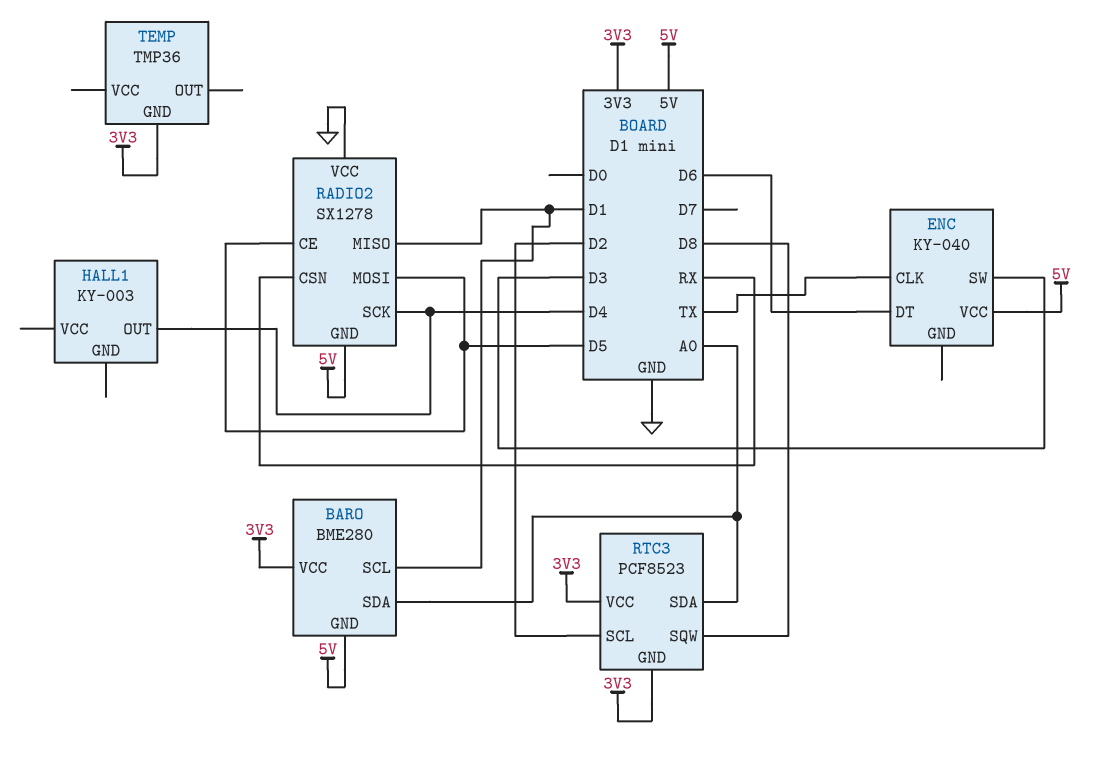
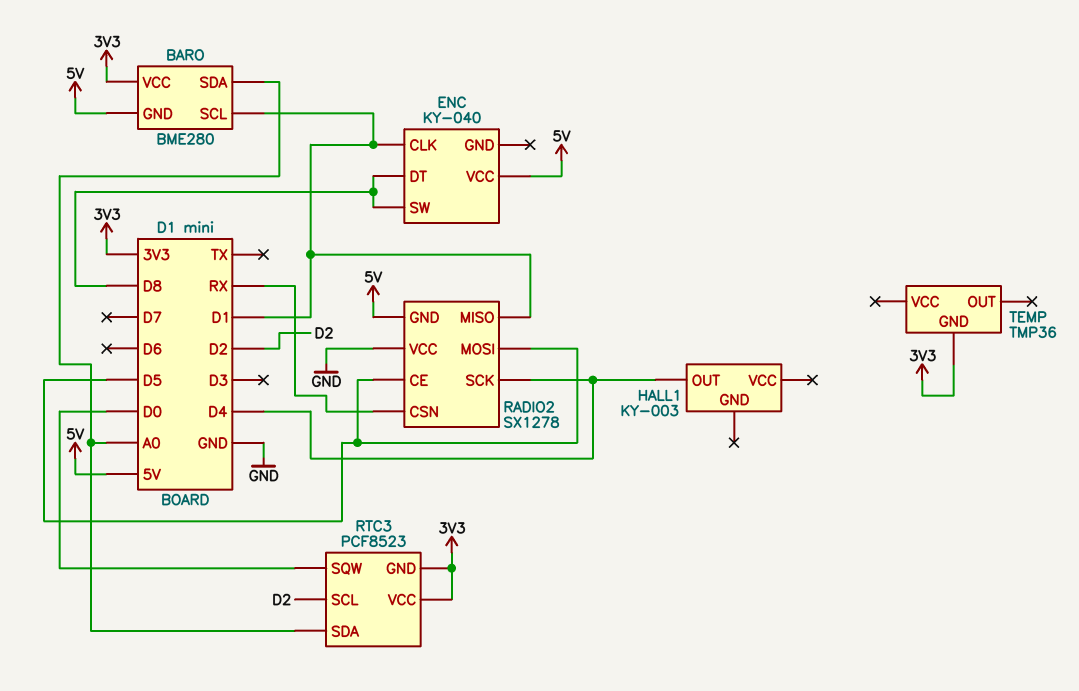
ENC pin CLK: TX -> D1
ENC pin DT: D6 -> D8
ENC pin SW: D3 -> D8
RTC3 pin SQW: D8 -> D0

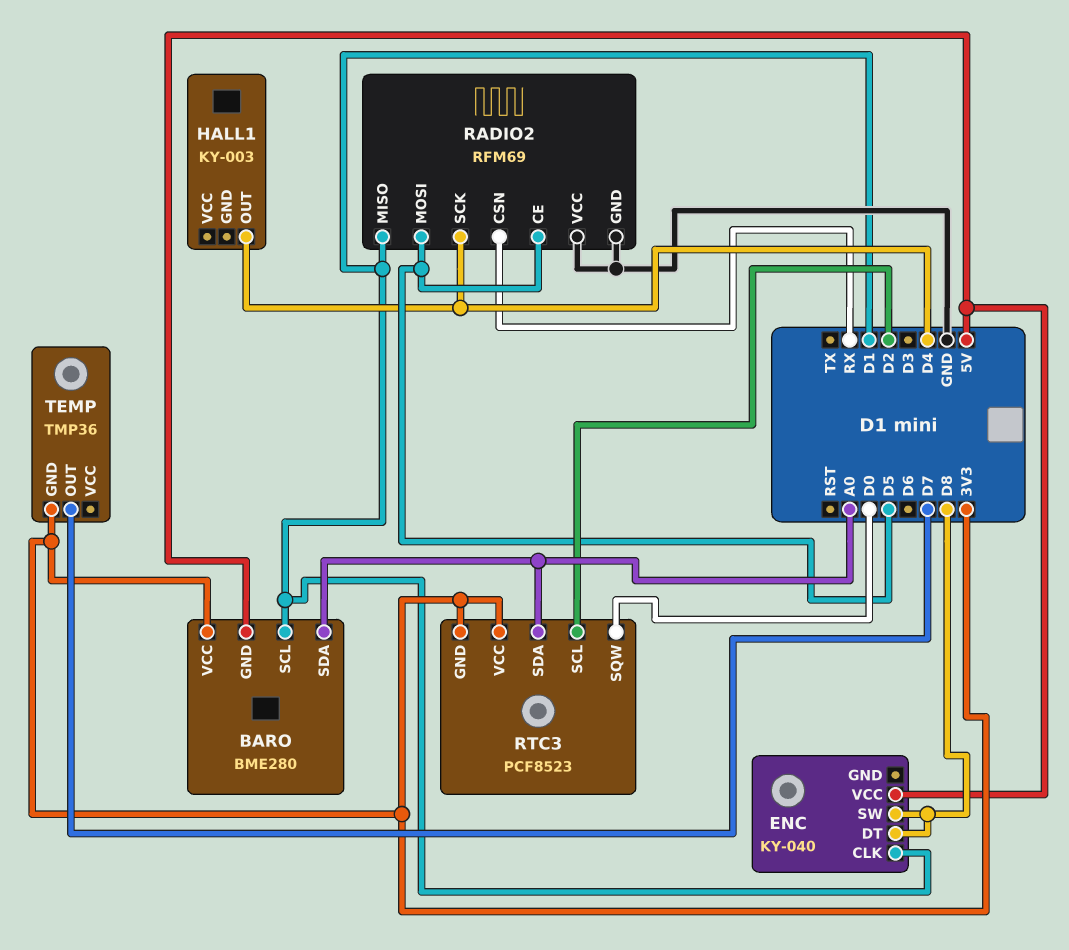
RADIO2: SX1278 -> RFM69
RADIO2 pin GND: 5V -> GND
TEMP pin OUT: none -> D7

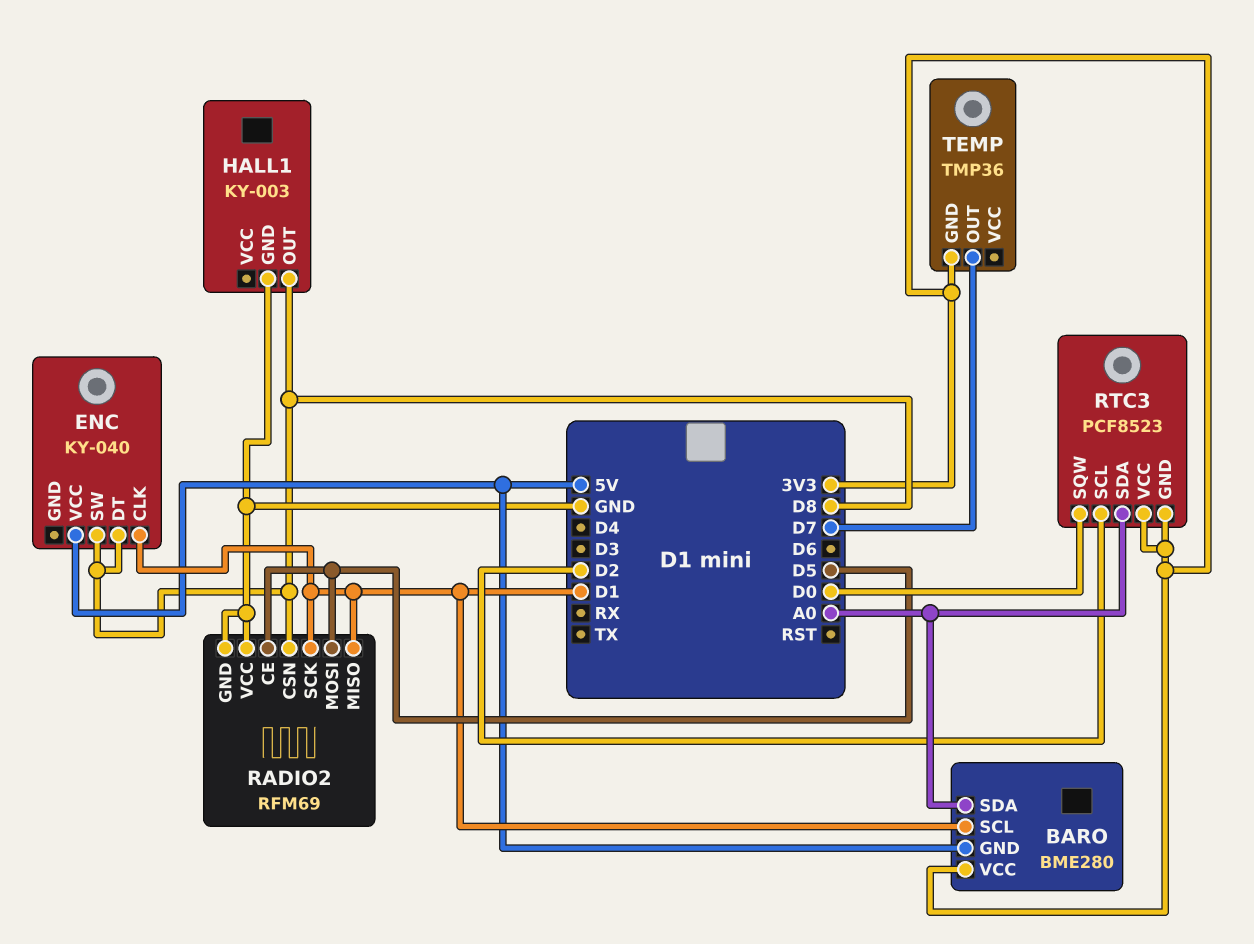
HALL1 pin GND: none -> GND
HALL1 pin OUT: D4 -> D8
RADIO2 pin CSN: RX -> D8
RADIO2 pin SCK: D4 -> D1

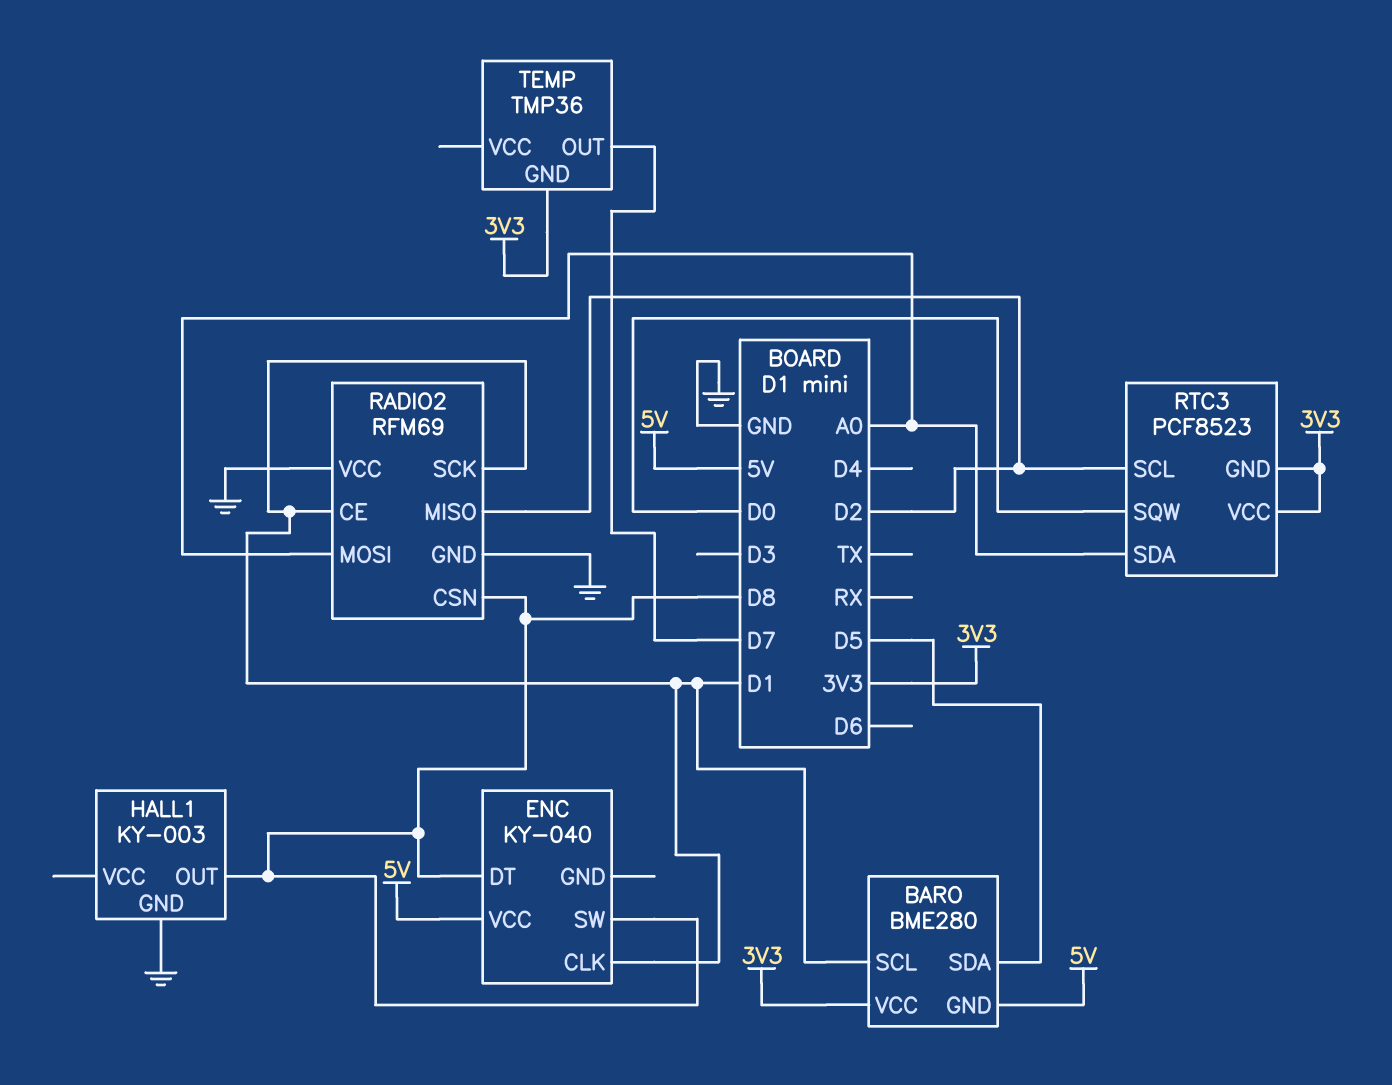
BARO pin SDA: A0 -> D5
RADIO2 pin CE: D5 -> D1
RADIO2 pin MISO: D1 -> D2
RADIO2 pin MOSI: D5 -> A0

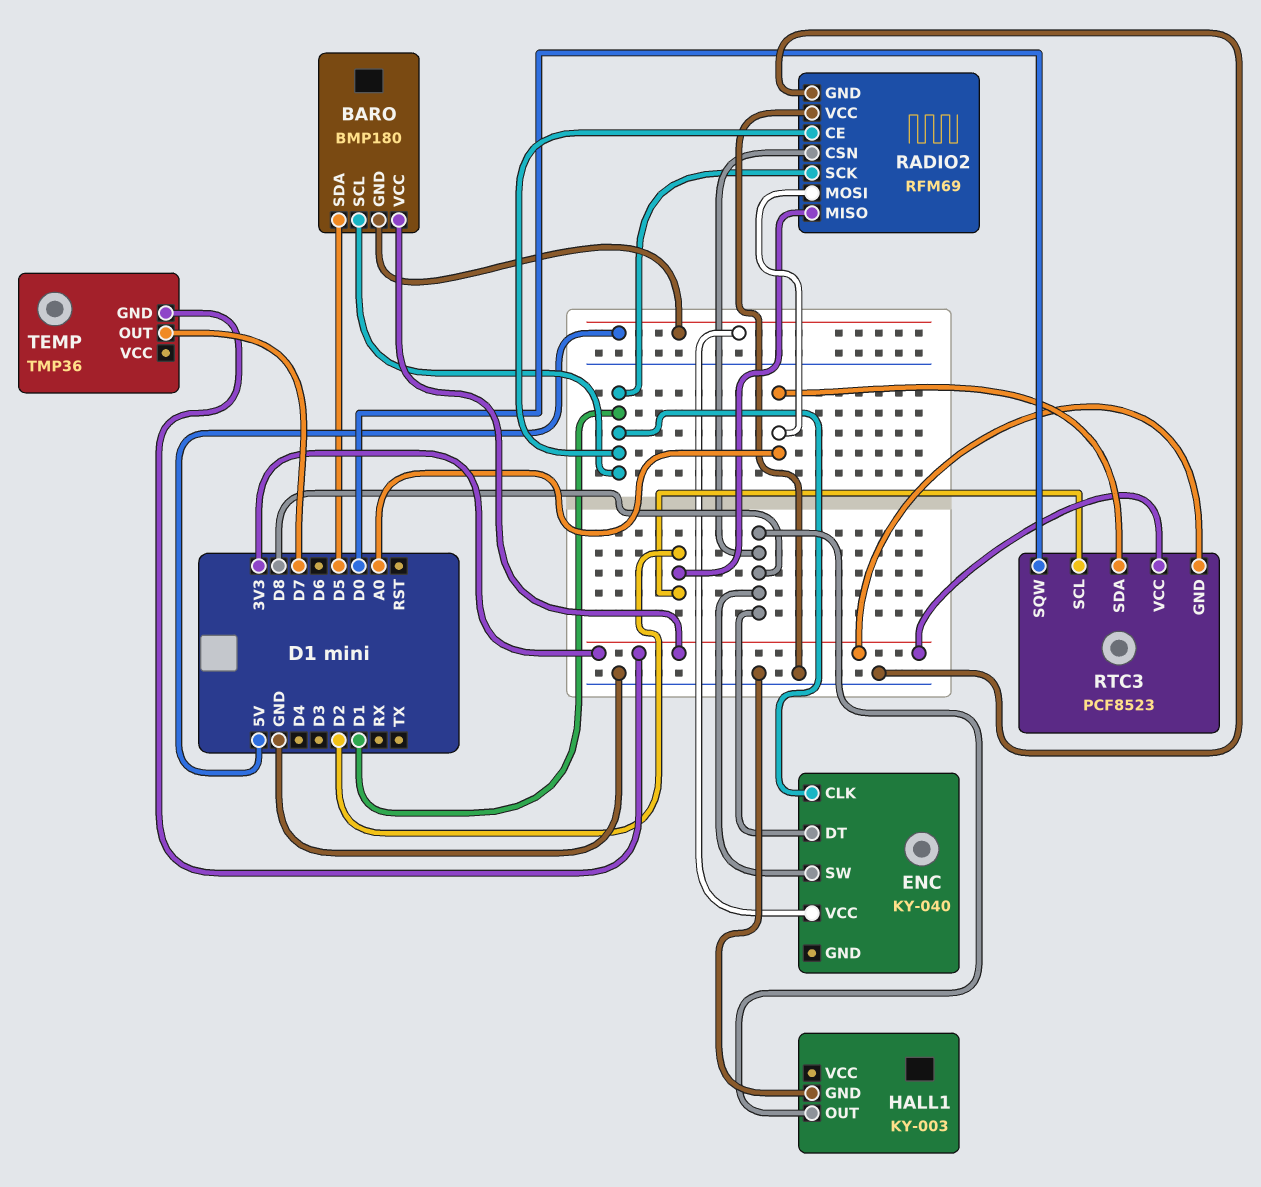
BARO: BME280 -> BMP180

